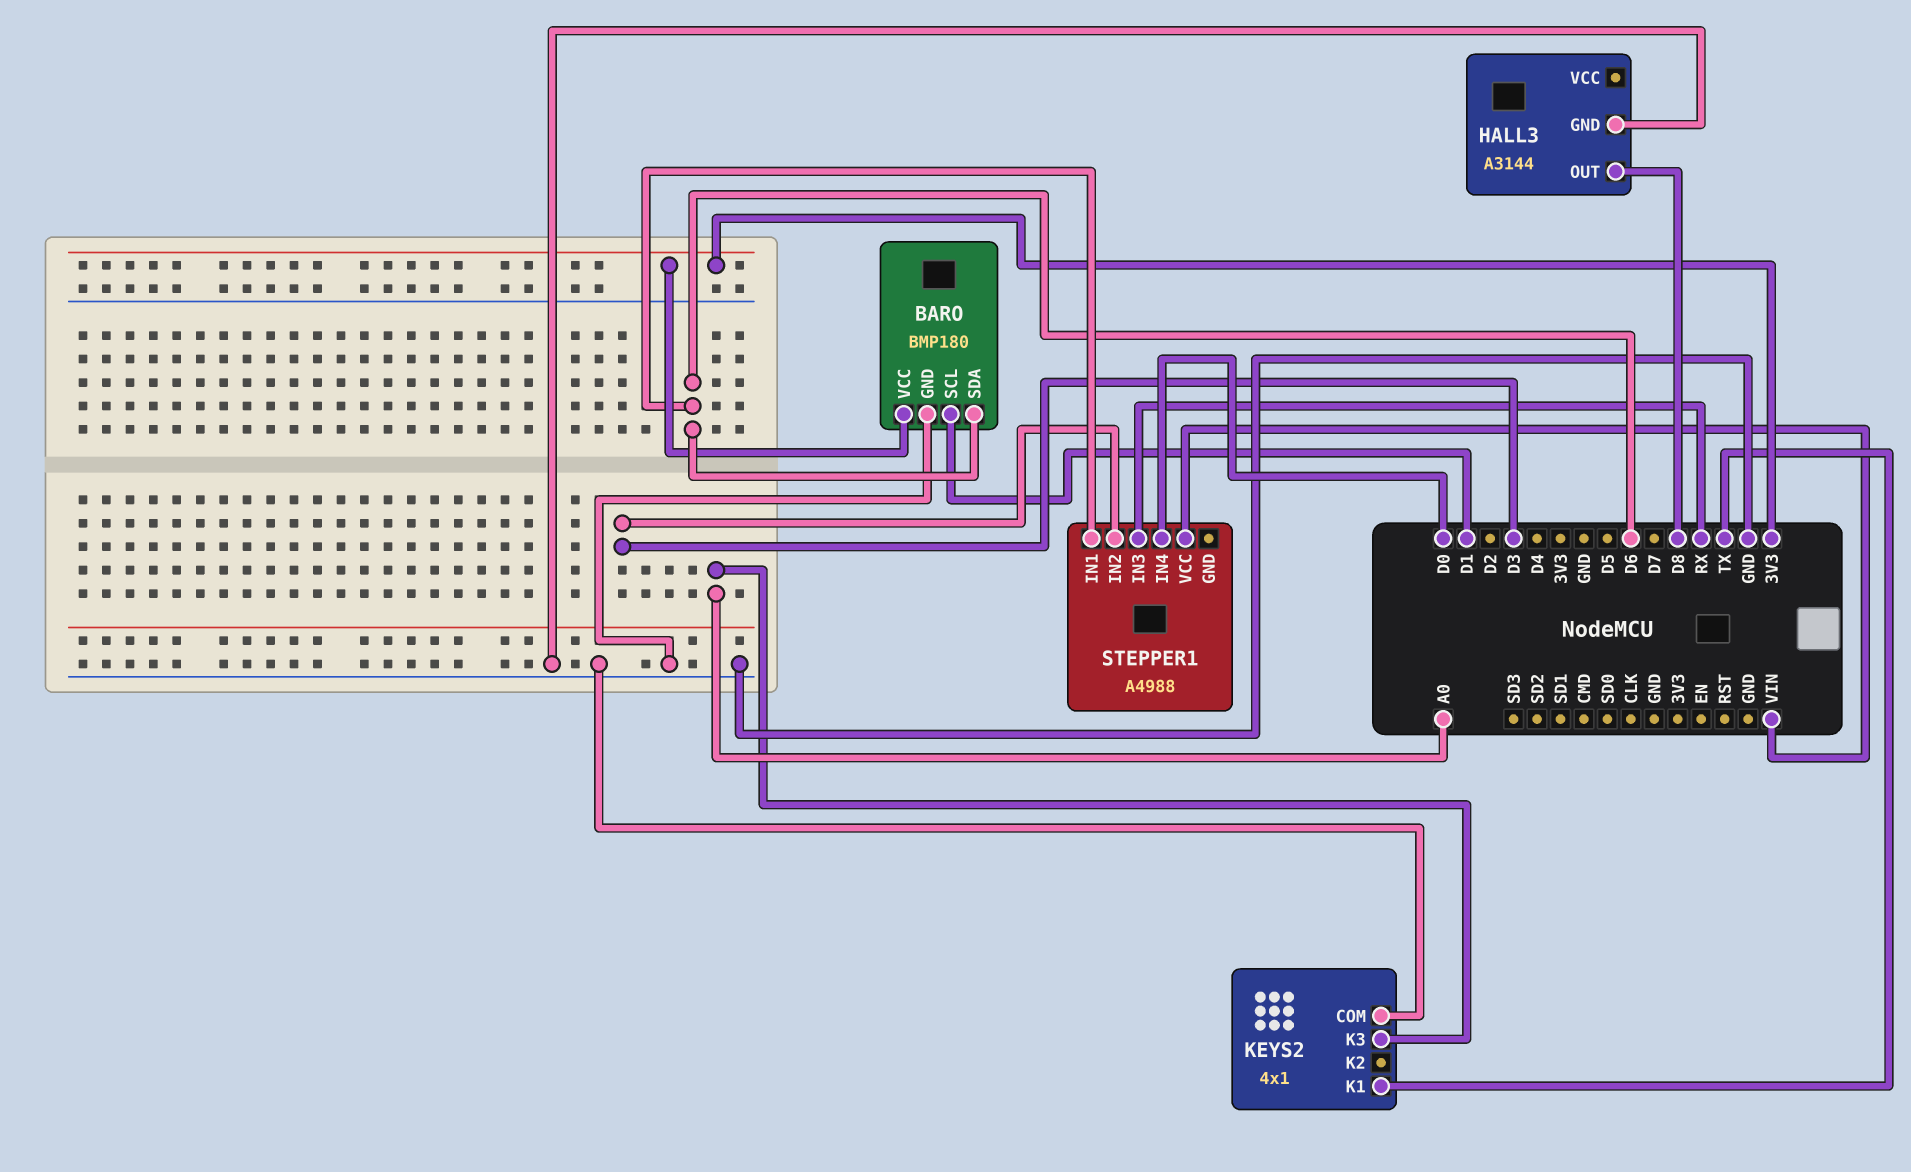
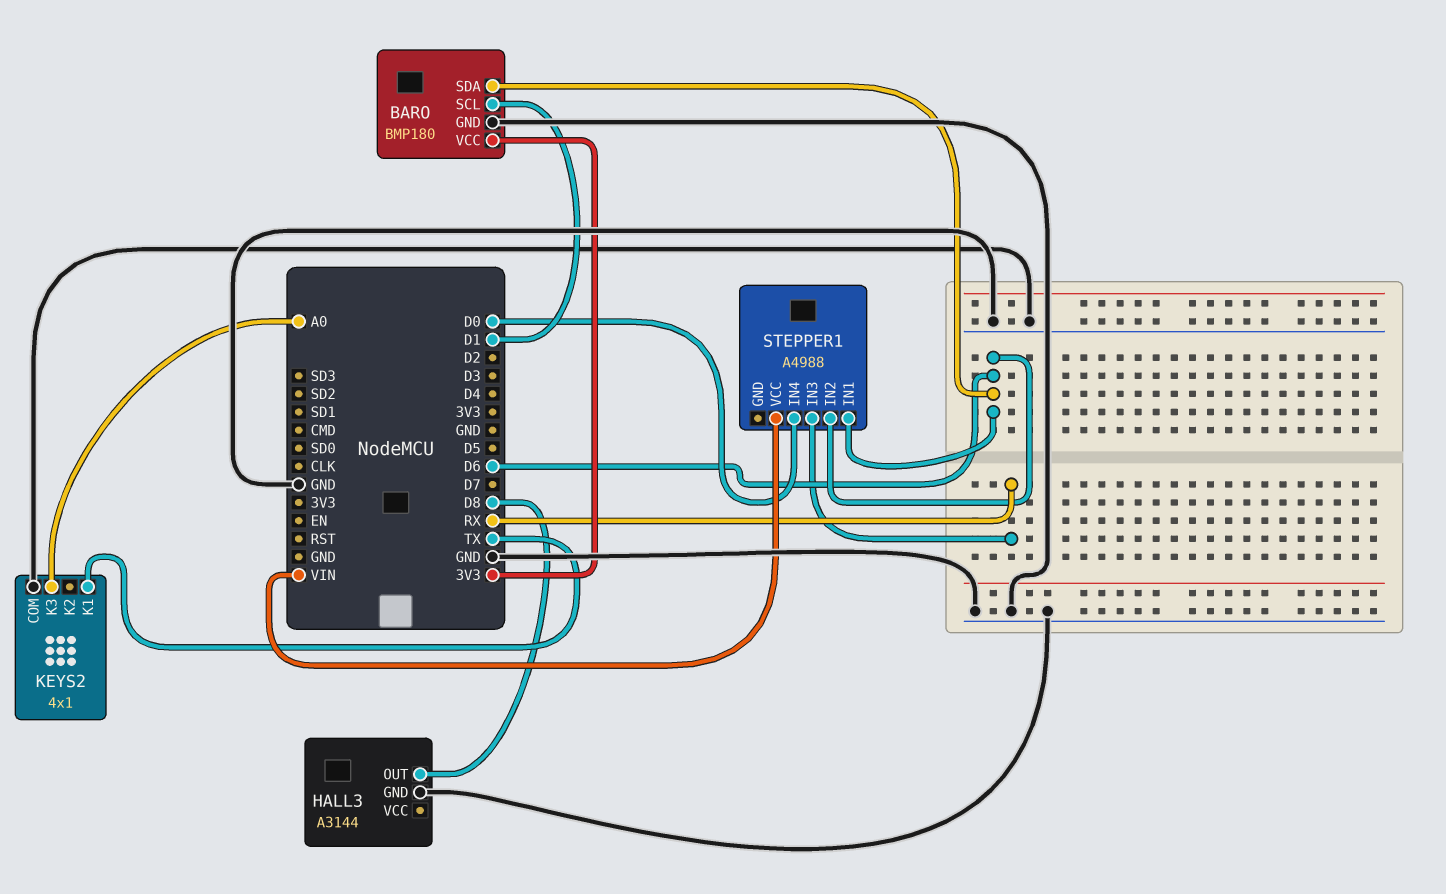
STEPPER1 pin IN2: D3 -> D6

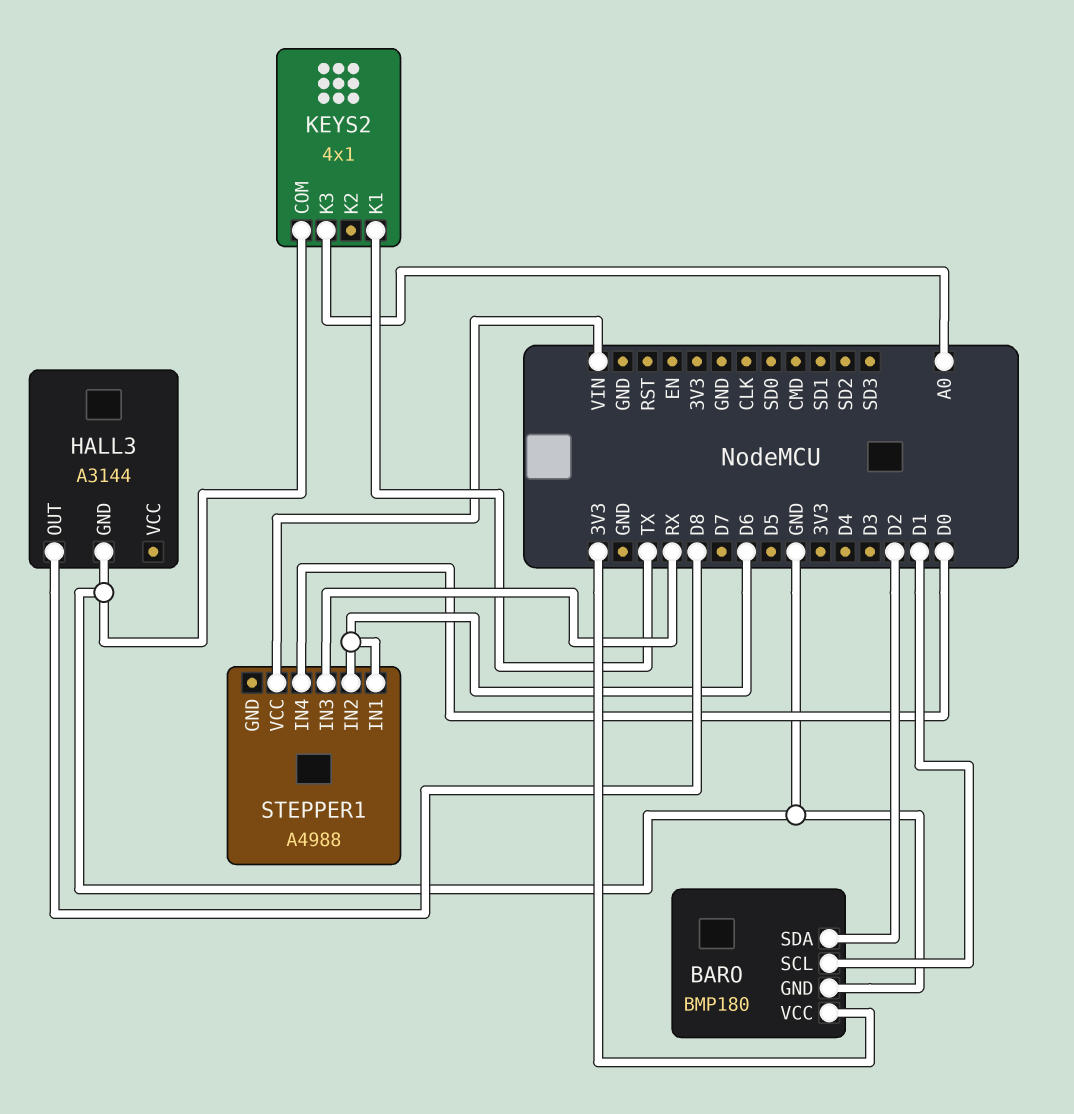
BARO pin SDA: D6 -> D2

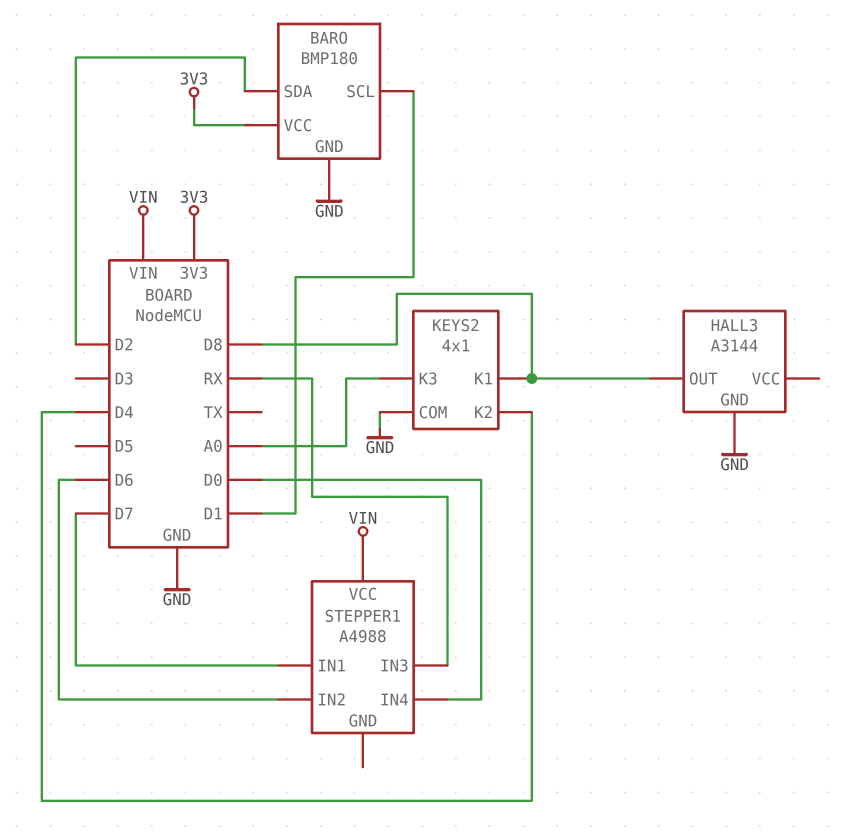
KEYS2 pin K1: TX -> D8
KEYS2 pin K2: none -> D4
STEPPER1 pin IN1: D6 -> D7

